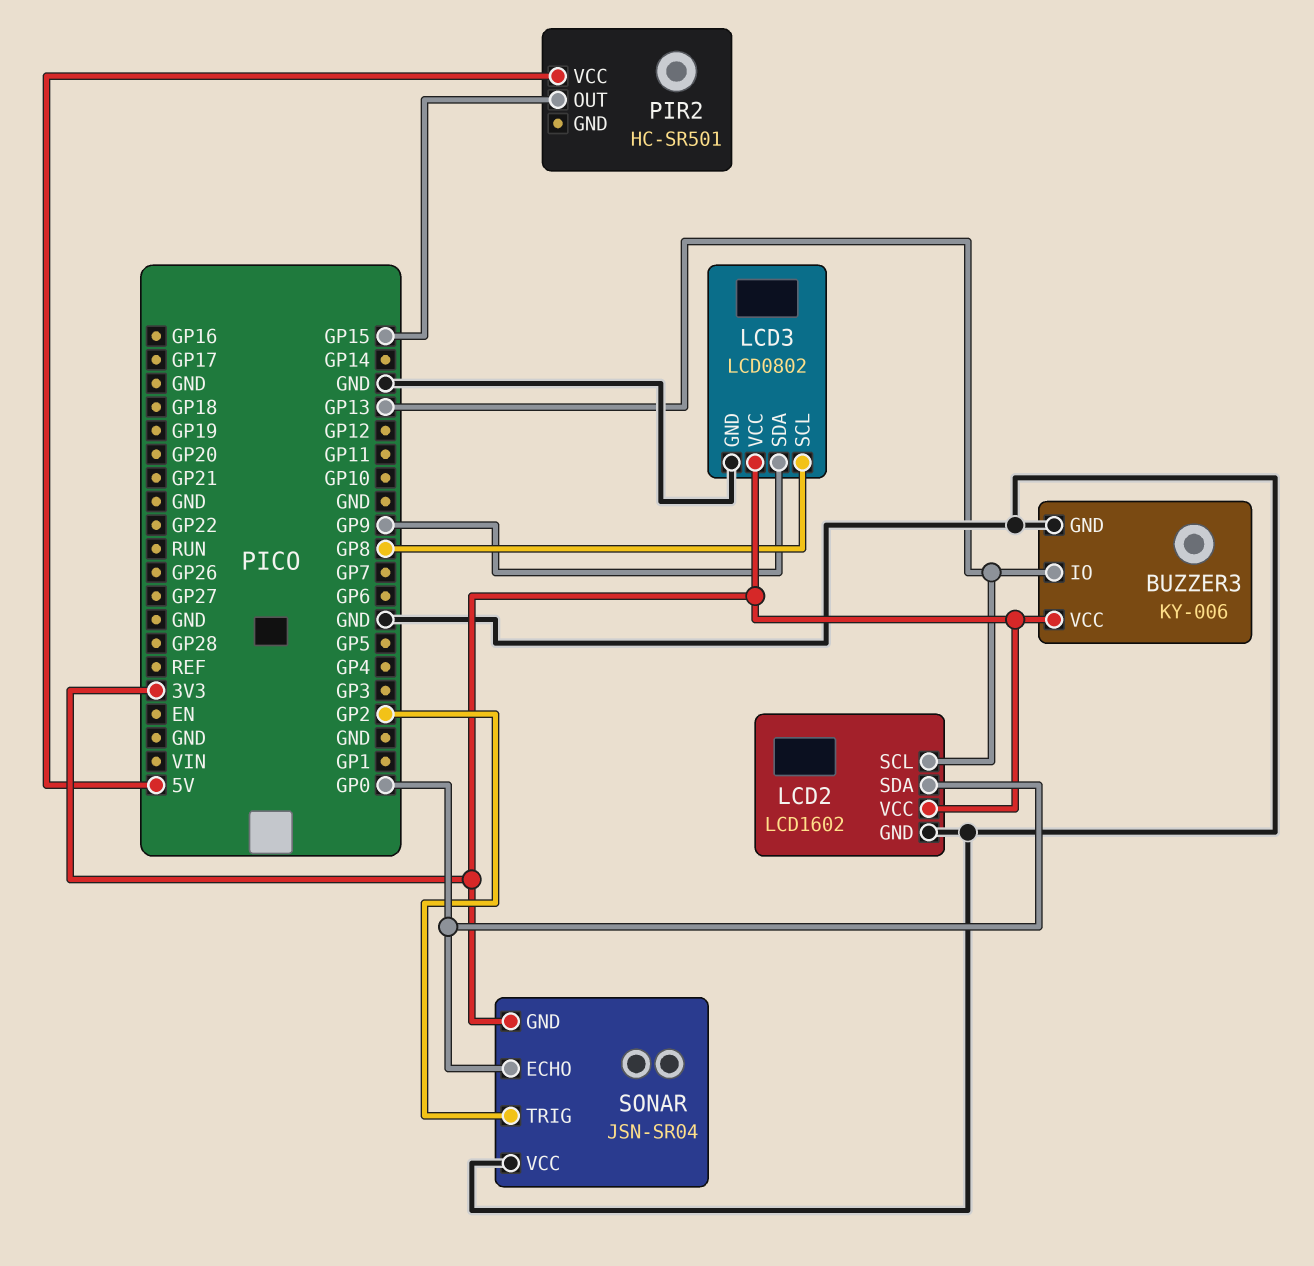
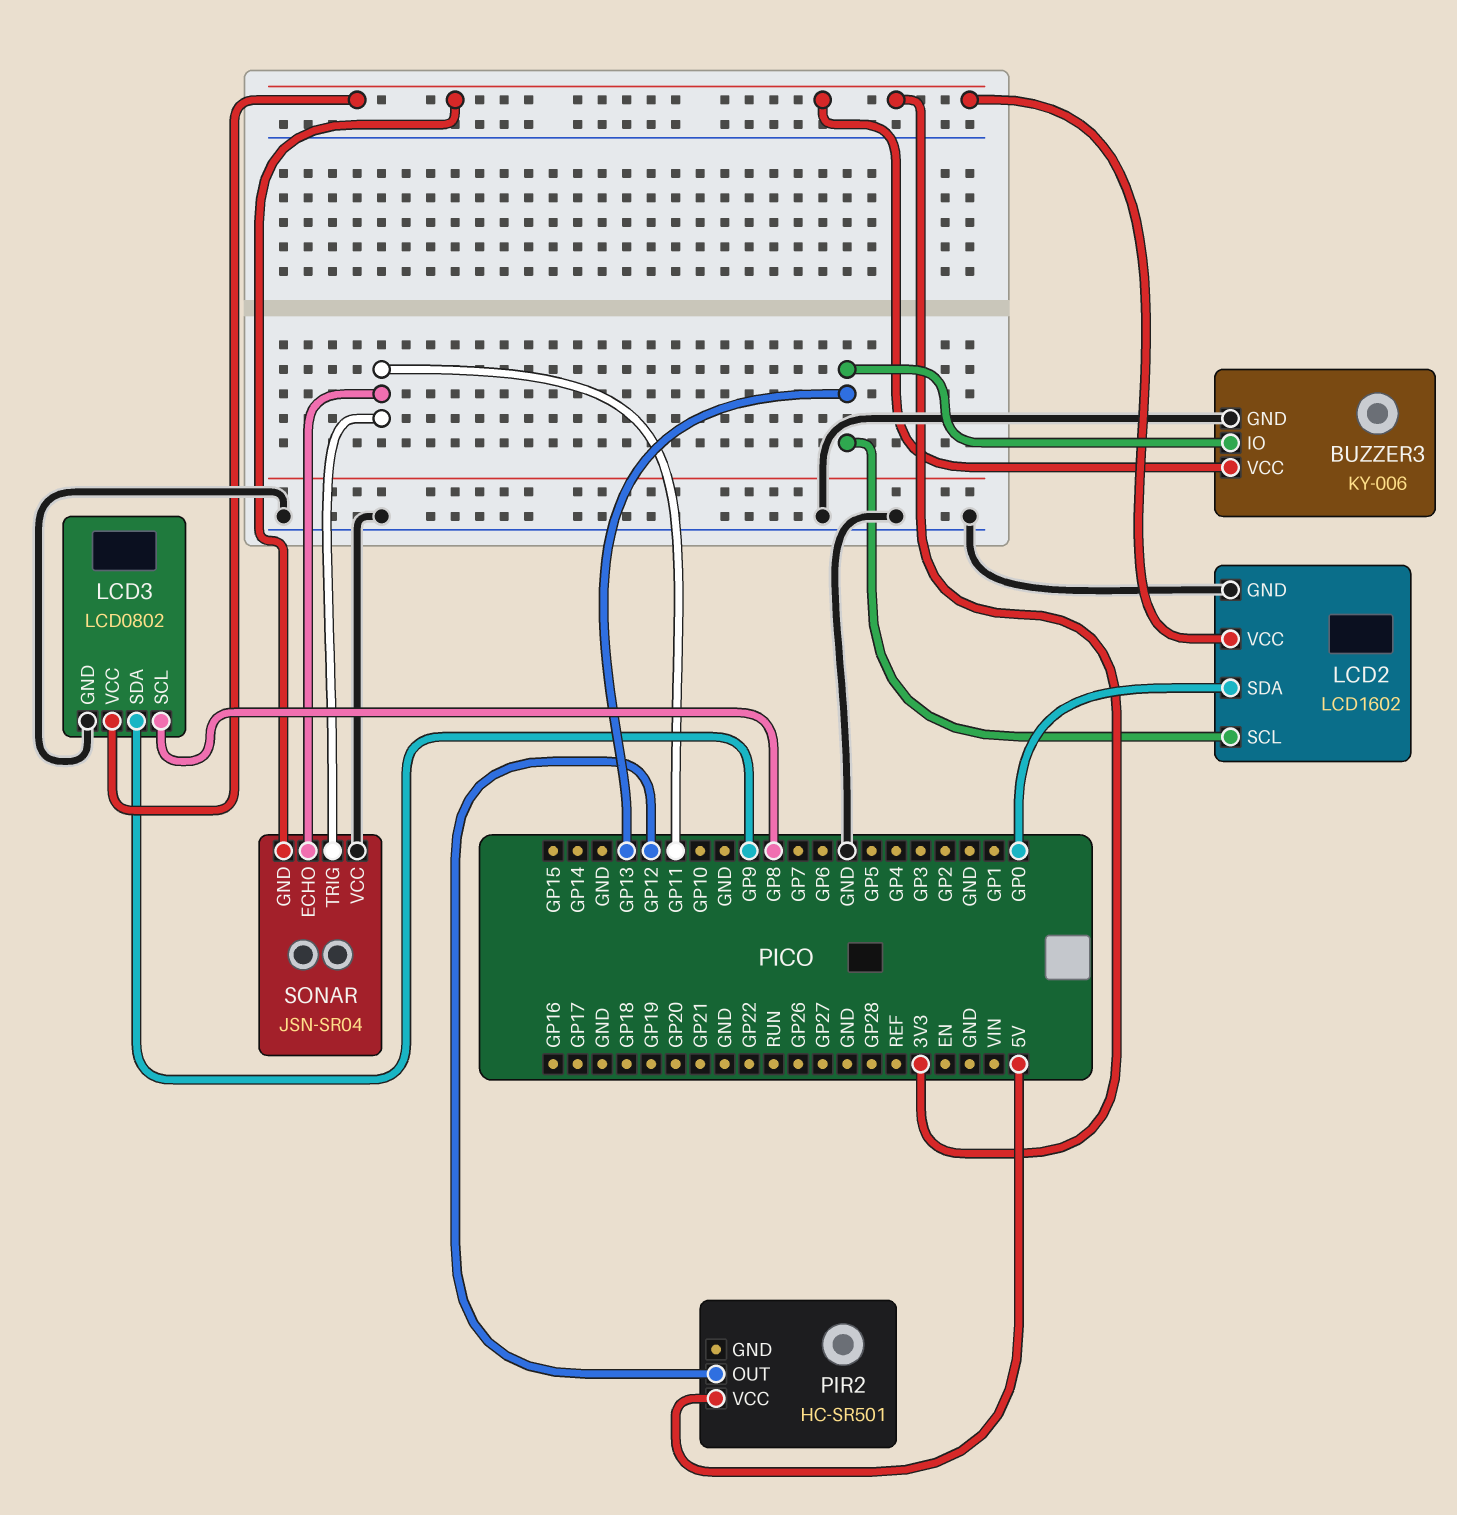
PIR2 pin OUT: GP15 -> GP12
SONAR pin ECHO: GP0 -> GP11
SONAR pin TRIG: GP2 -> GP11

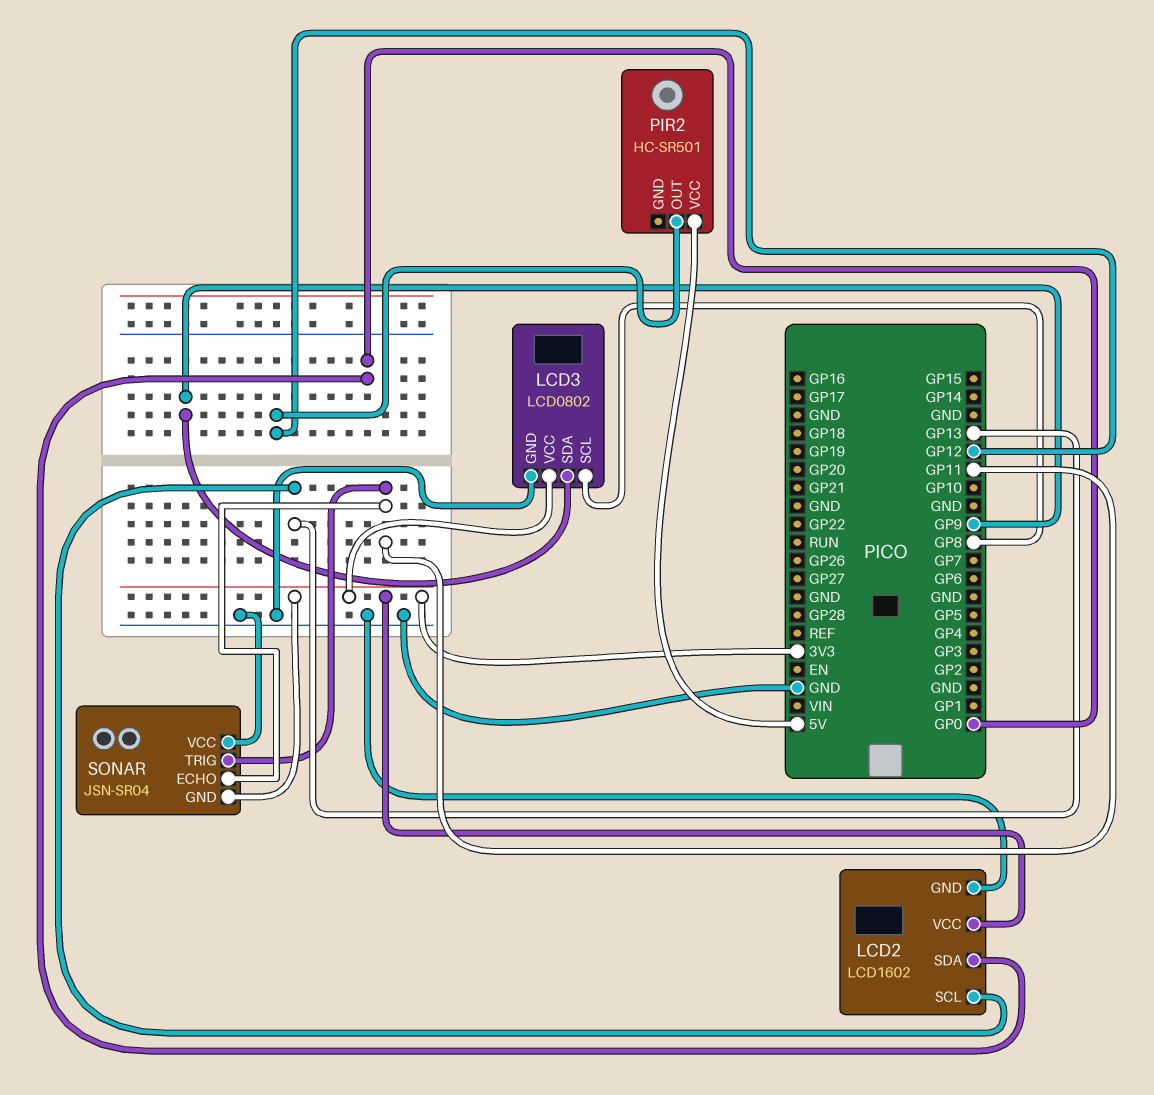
BUZZER3: KY-006 -> none
BUZZER3 pin GND: GND -> none
BUZZER3 pin IO: GP13 -> none
BUZZER3 pin VCC: 3V3 -> none

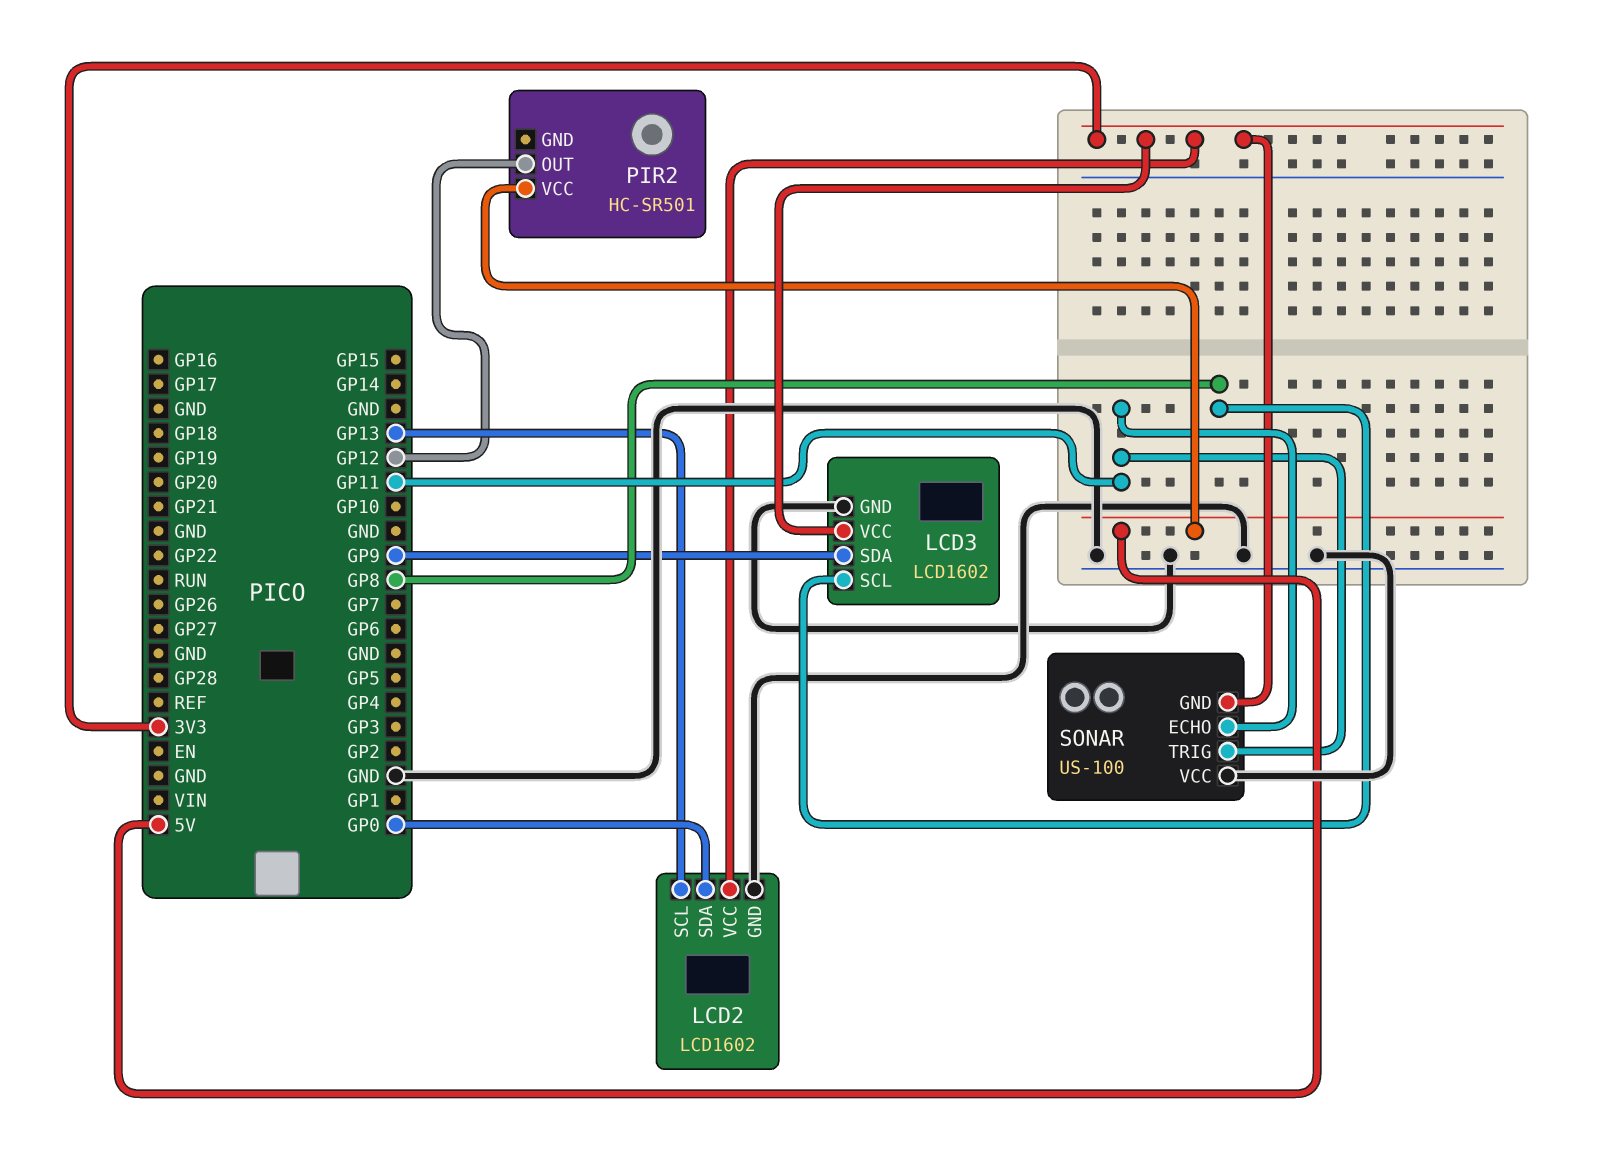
LCD3: LCD0802 -> LCD1602
SONAR: JSN-SR04 -> US-100

